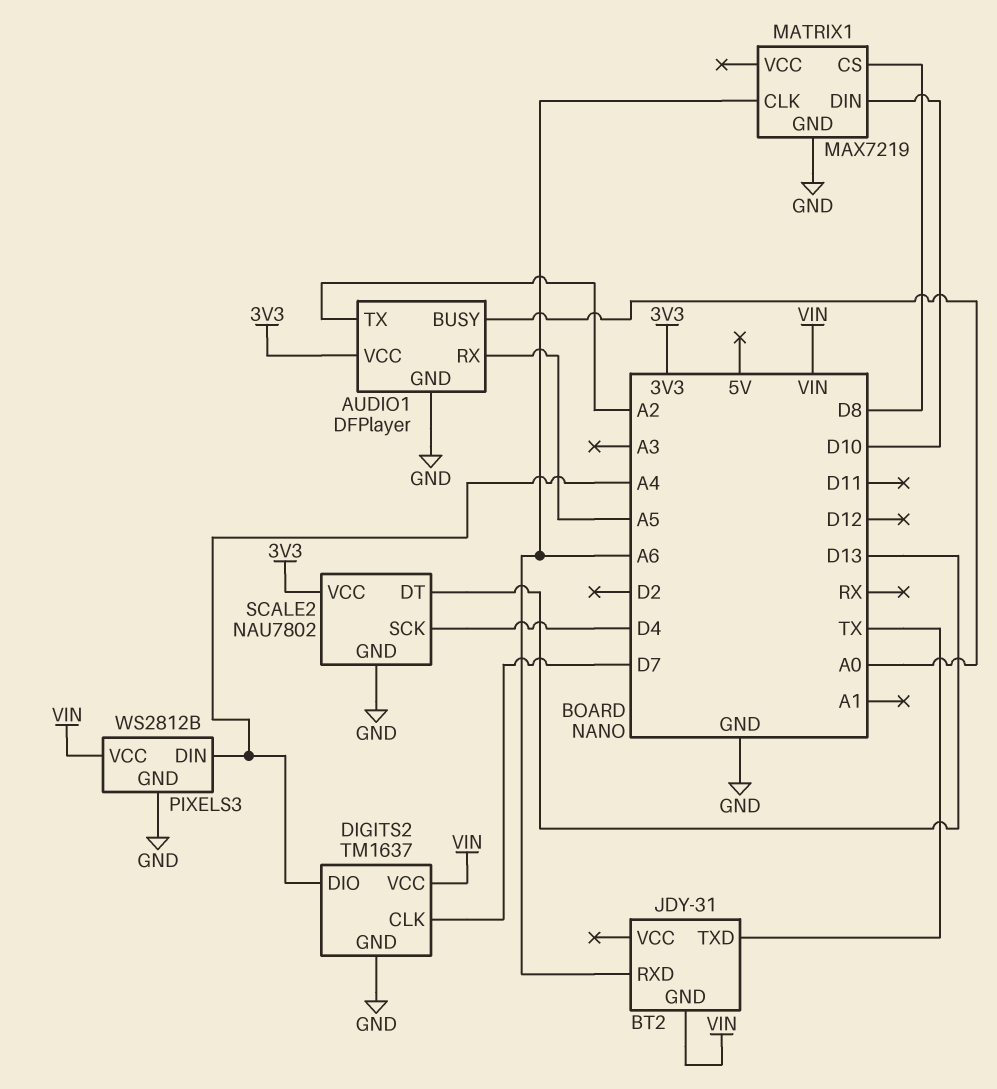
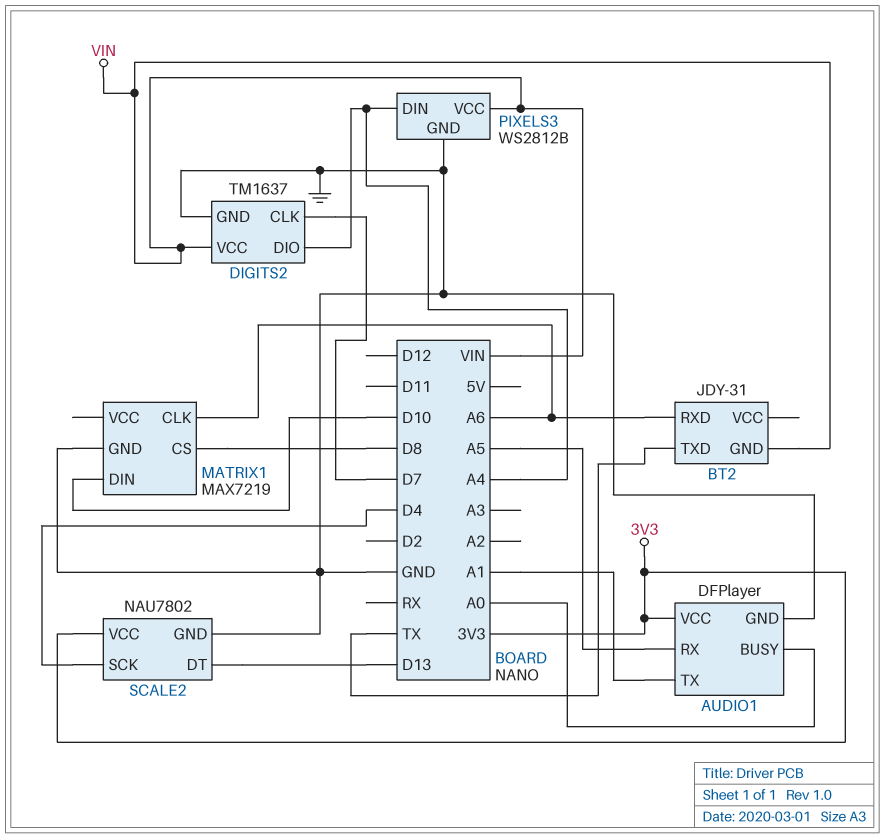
AUDIO1 pin TX: A2 -> A1

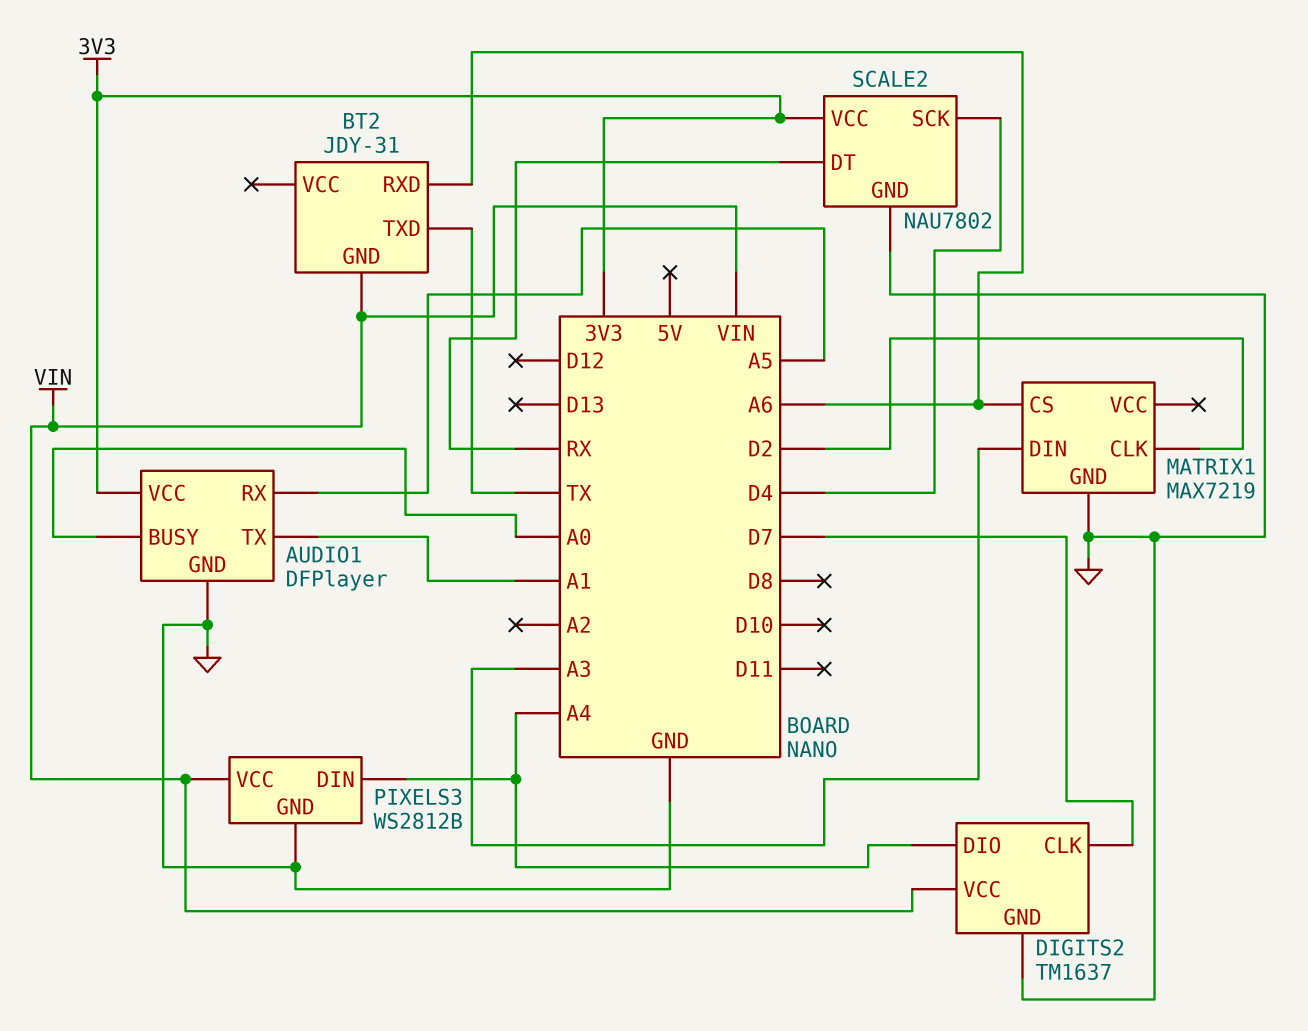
MATRIX1 pin CLK: A6 -> D2
MATRIX1 pin CS: D8 -> A6
MATRIX1 pin DIN: D10 -> A3
SCALE2 pin DT: D13 -> RX

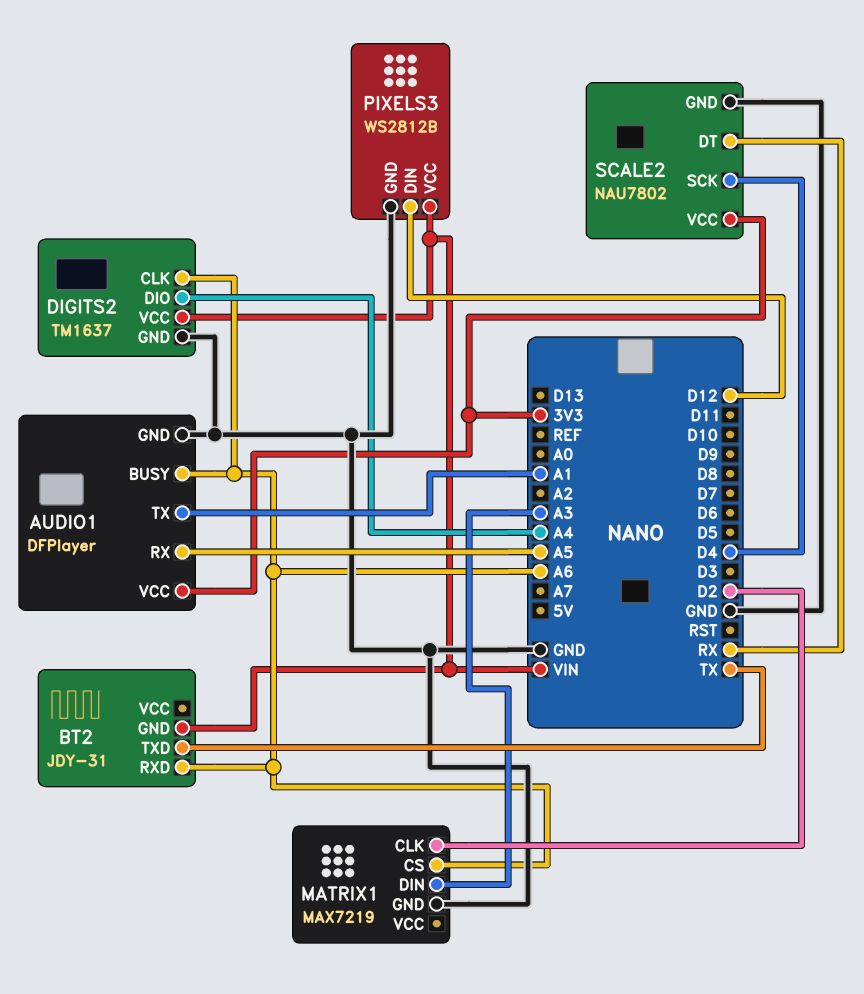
AUDIO1 pin BUSY: A0 -> A6
DIGITS2 pin CLK: D7 -> A6
PIXELS3 pin DIN: A4 -> D12

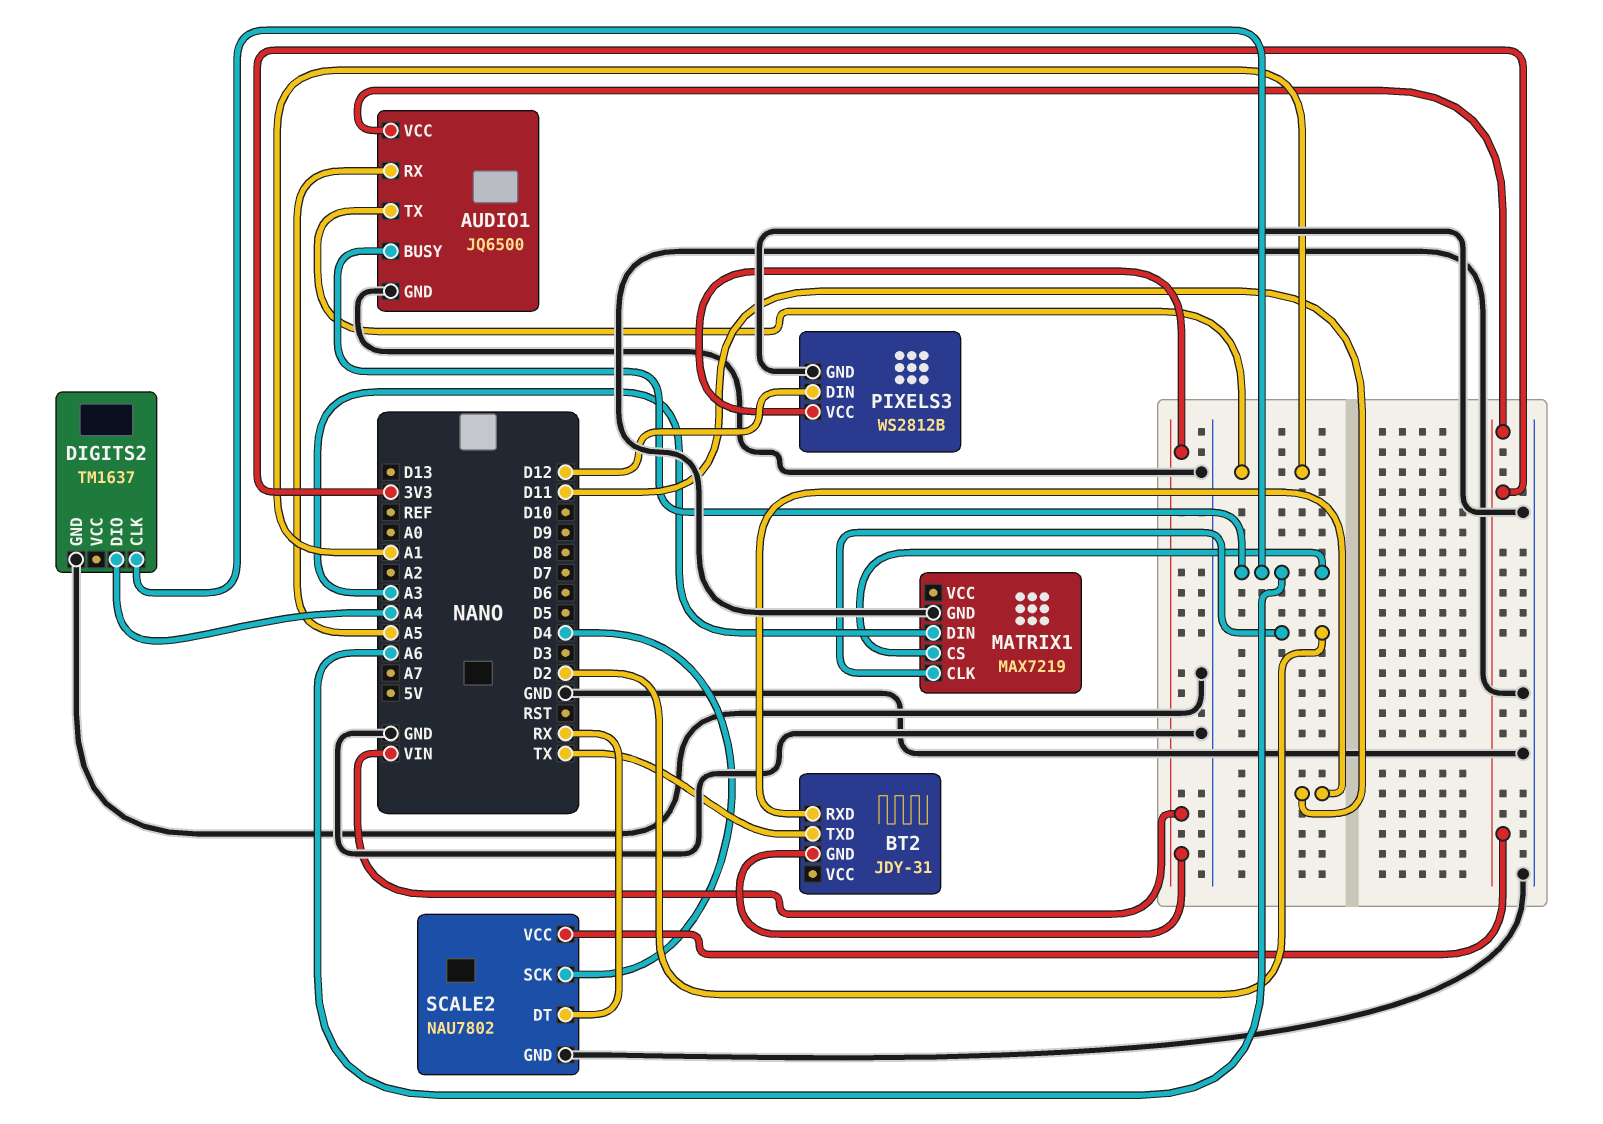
AUDIO1: DFPlayer -> JQ6500
BT2 pin RXD: A6 -> D11
DIGITS2 pin VCC: VIN -> none

